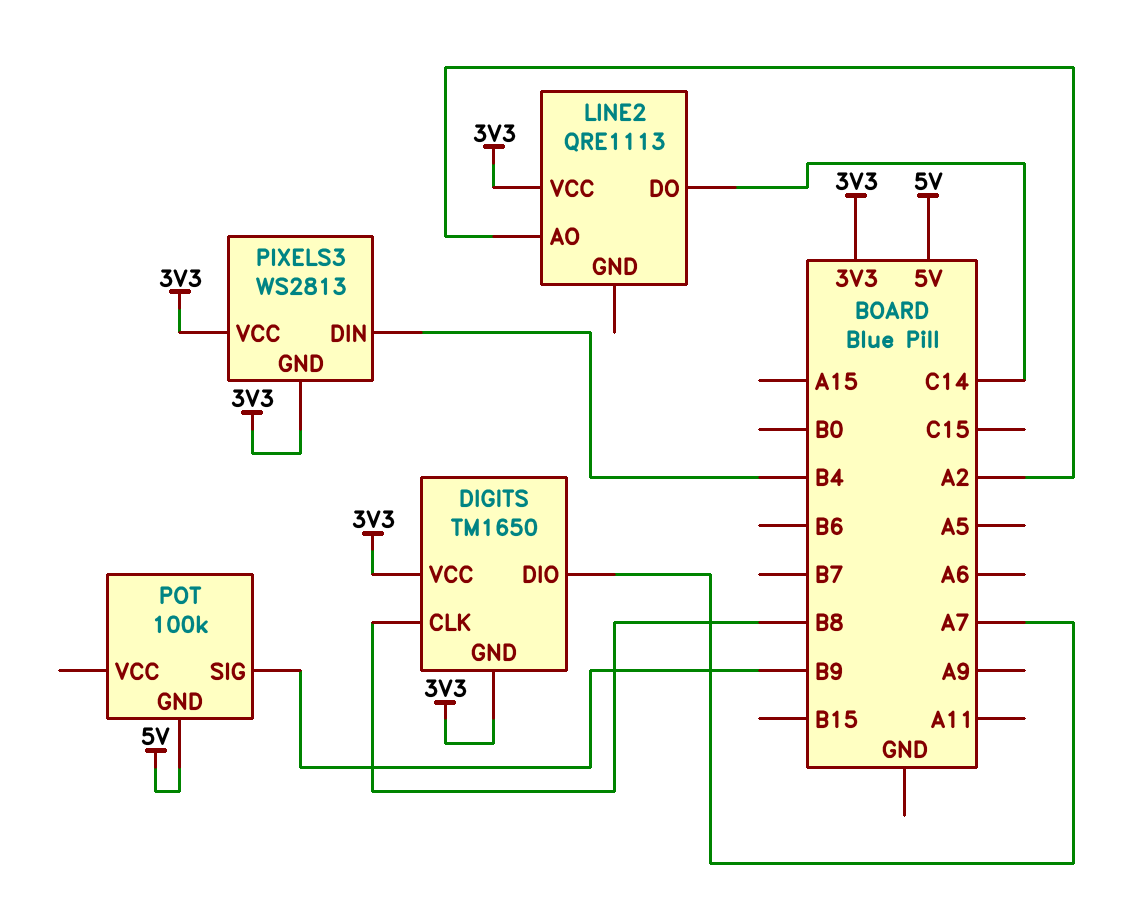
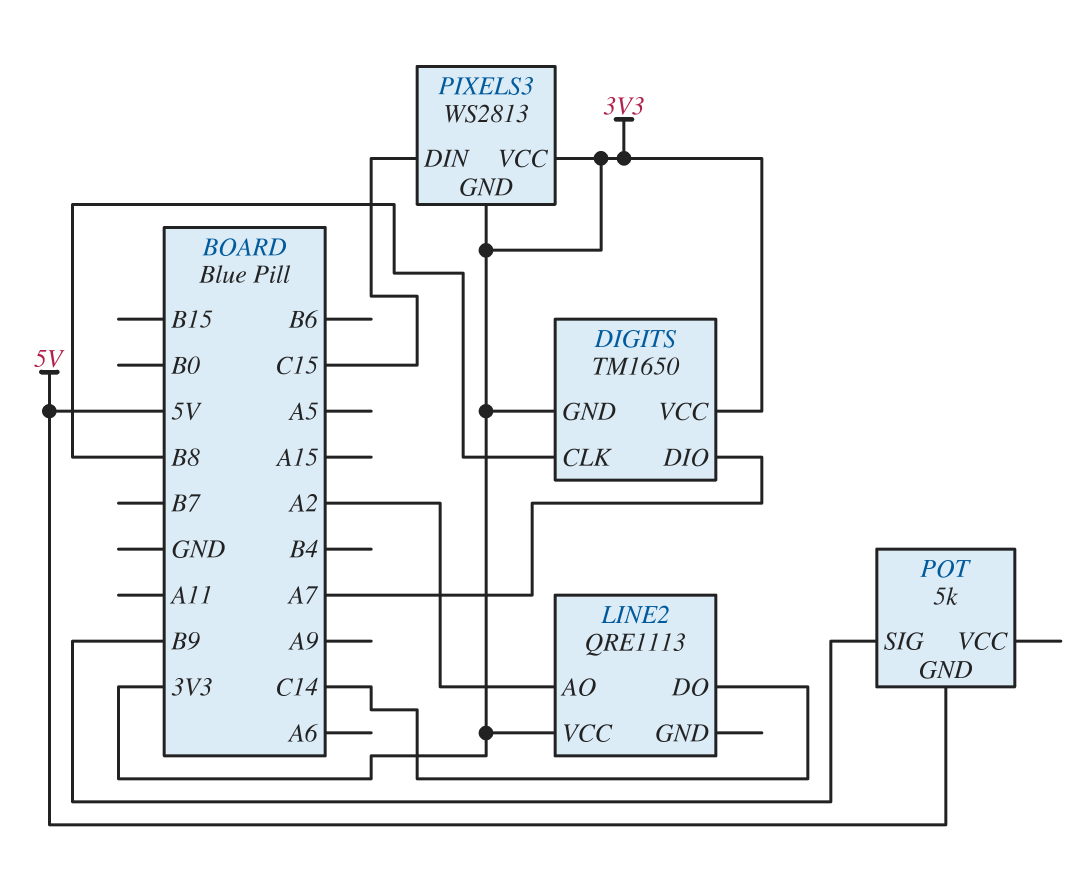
PIXELS3 pin DIN: B4 -> C15
POT: 100k -> 5k

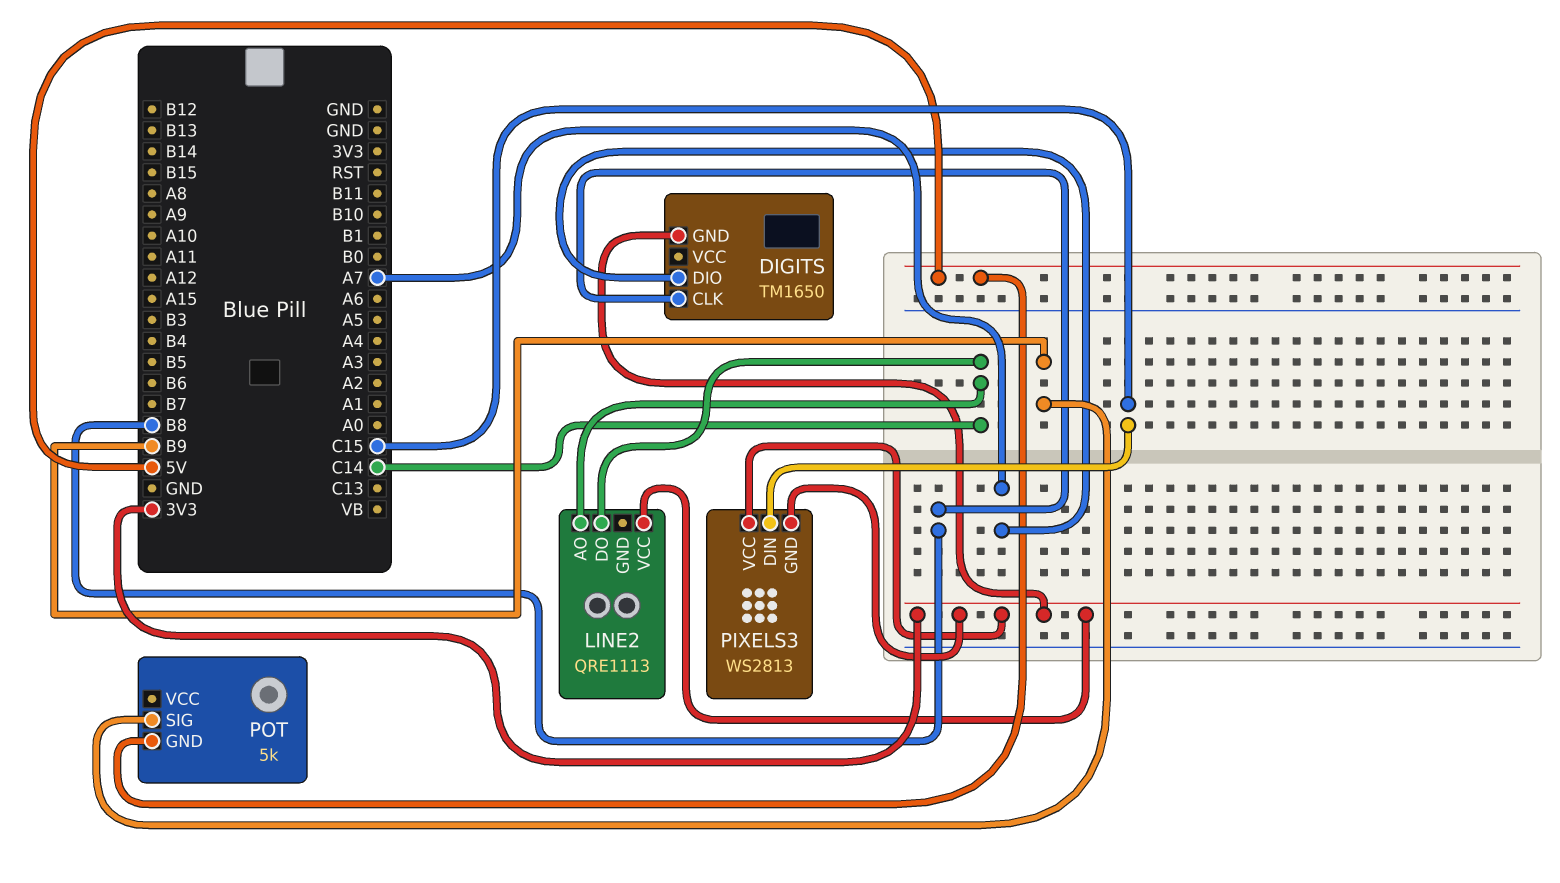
DIGITS pin VCC: 3V3 -> none
LINE2 pin AO: A2 -> C14

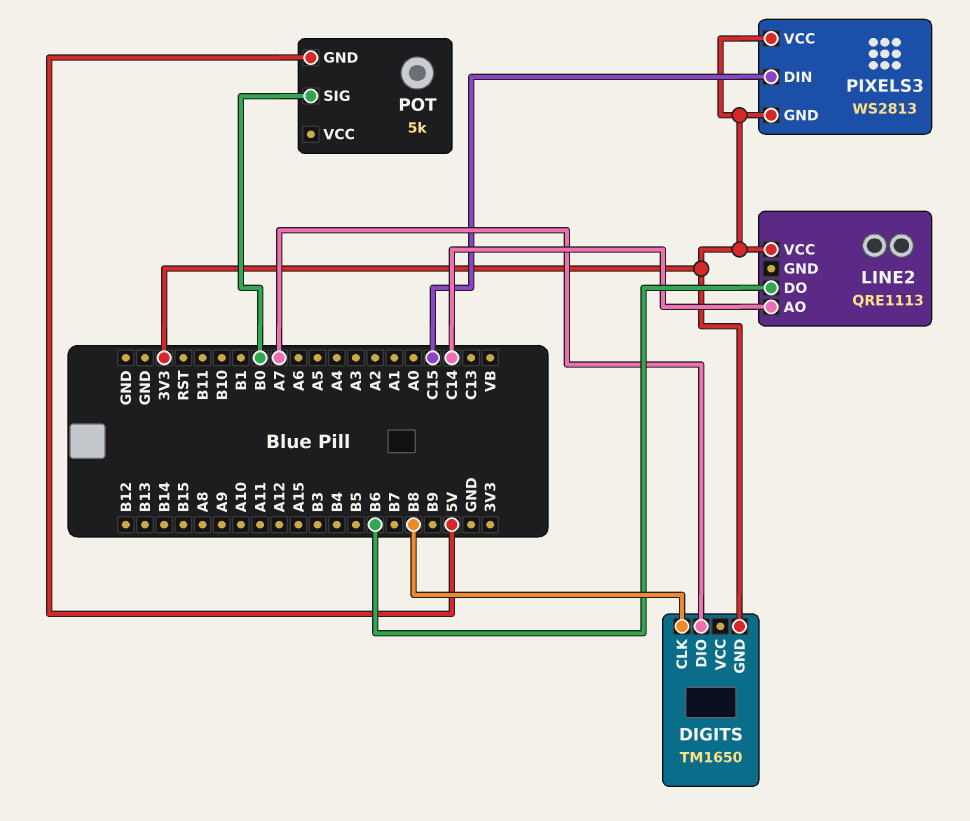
LINE2 pin DO: C14 -> B6
POT pin SIG: B9 -> B0

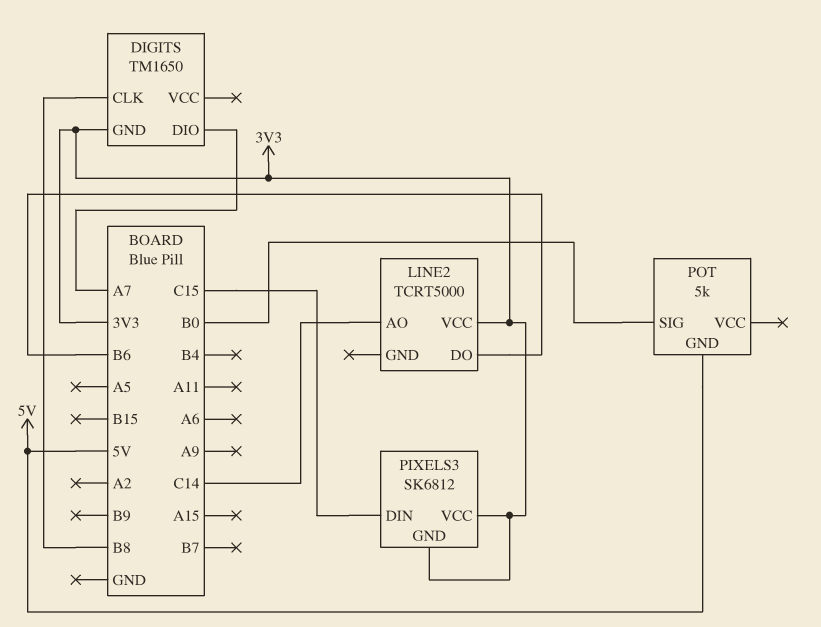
LINE2: QRE1113 -> TCRT5000
PIXELS3: WS2813 -> SK6812

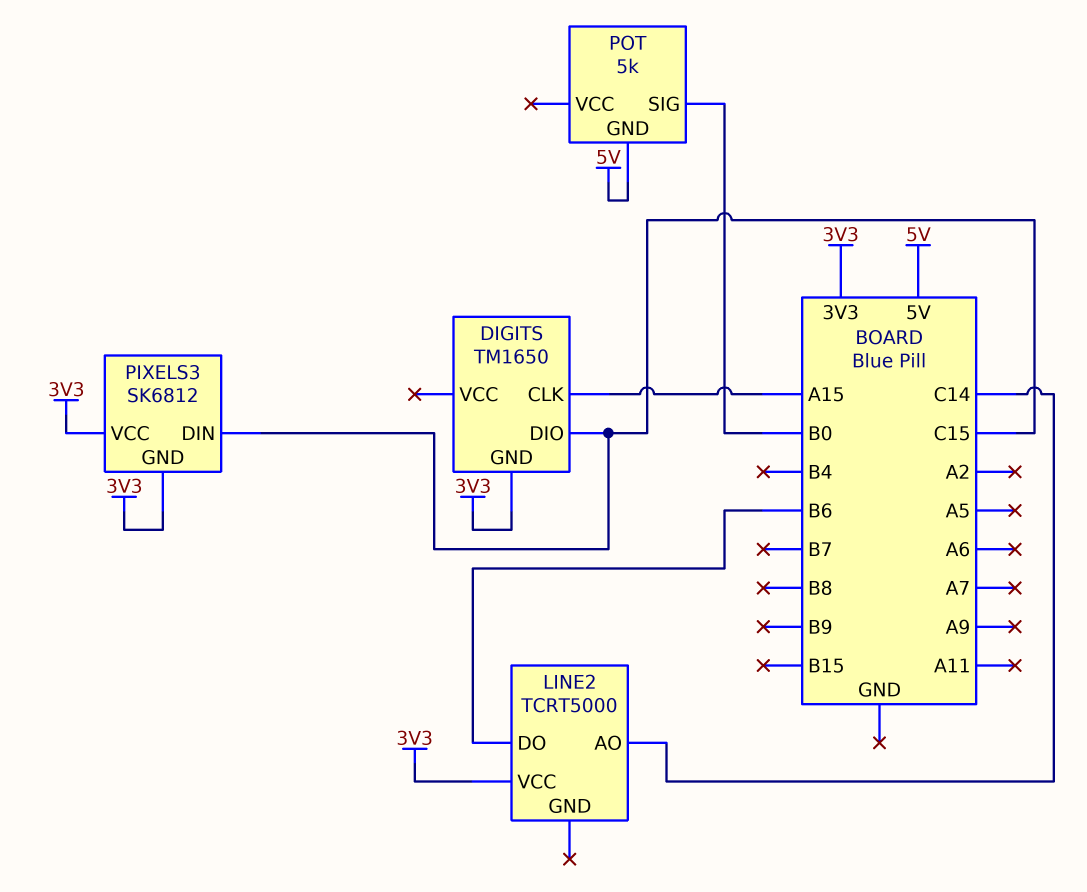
DIGITS pin CLK: B8 -> A15
DIGITS pin DIO: A7 -> C15

